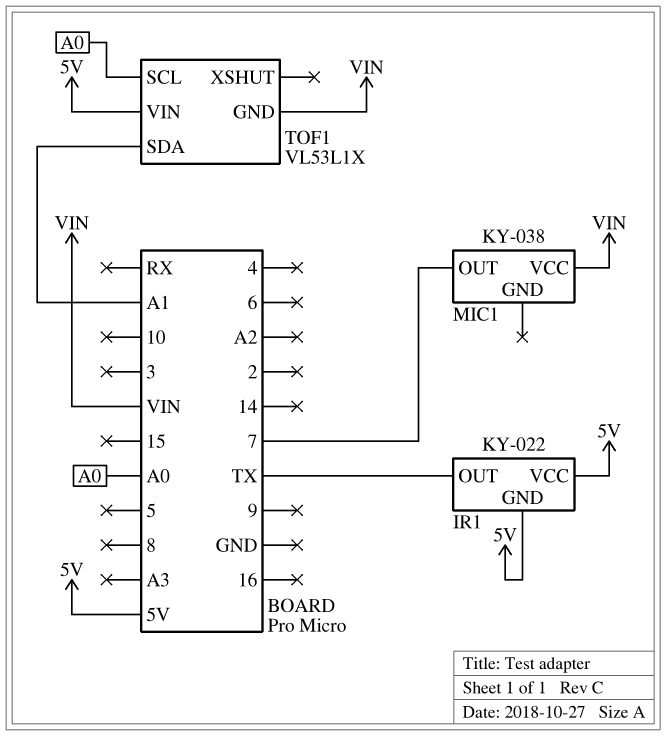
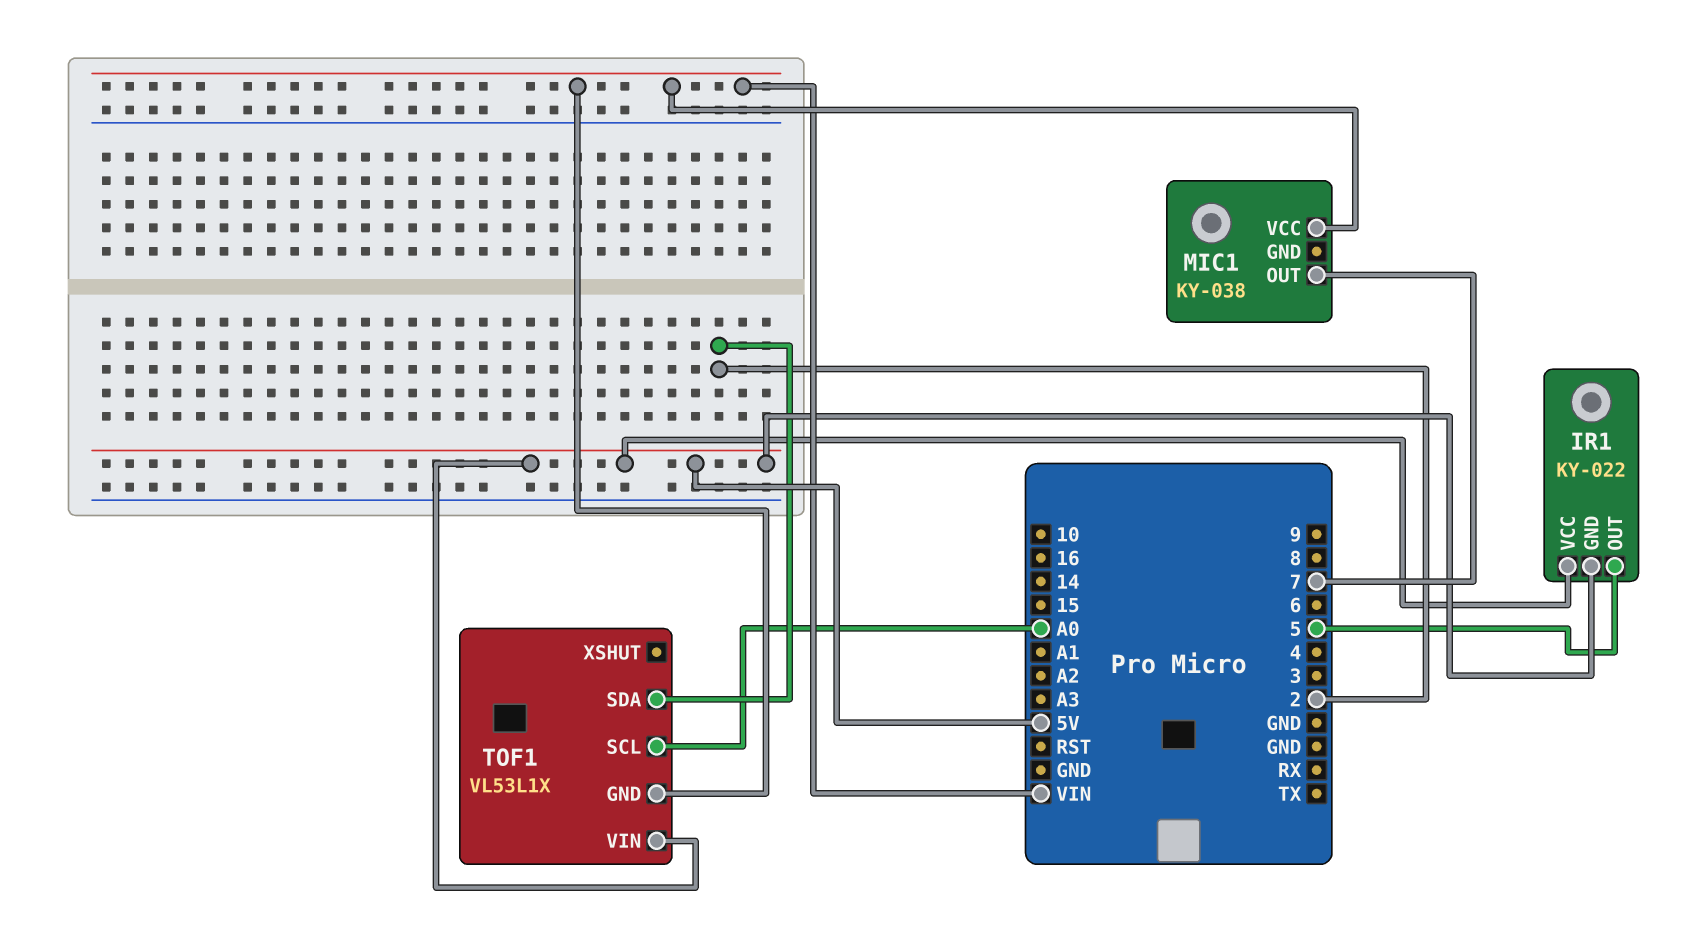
IR1 pin OUT: TX -> 5
TOF1 pin SDA: A1 -> 2

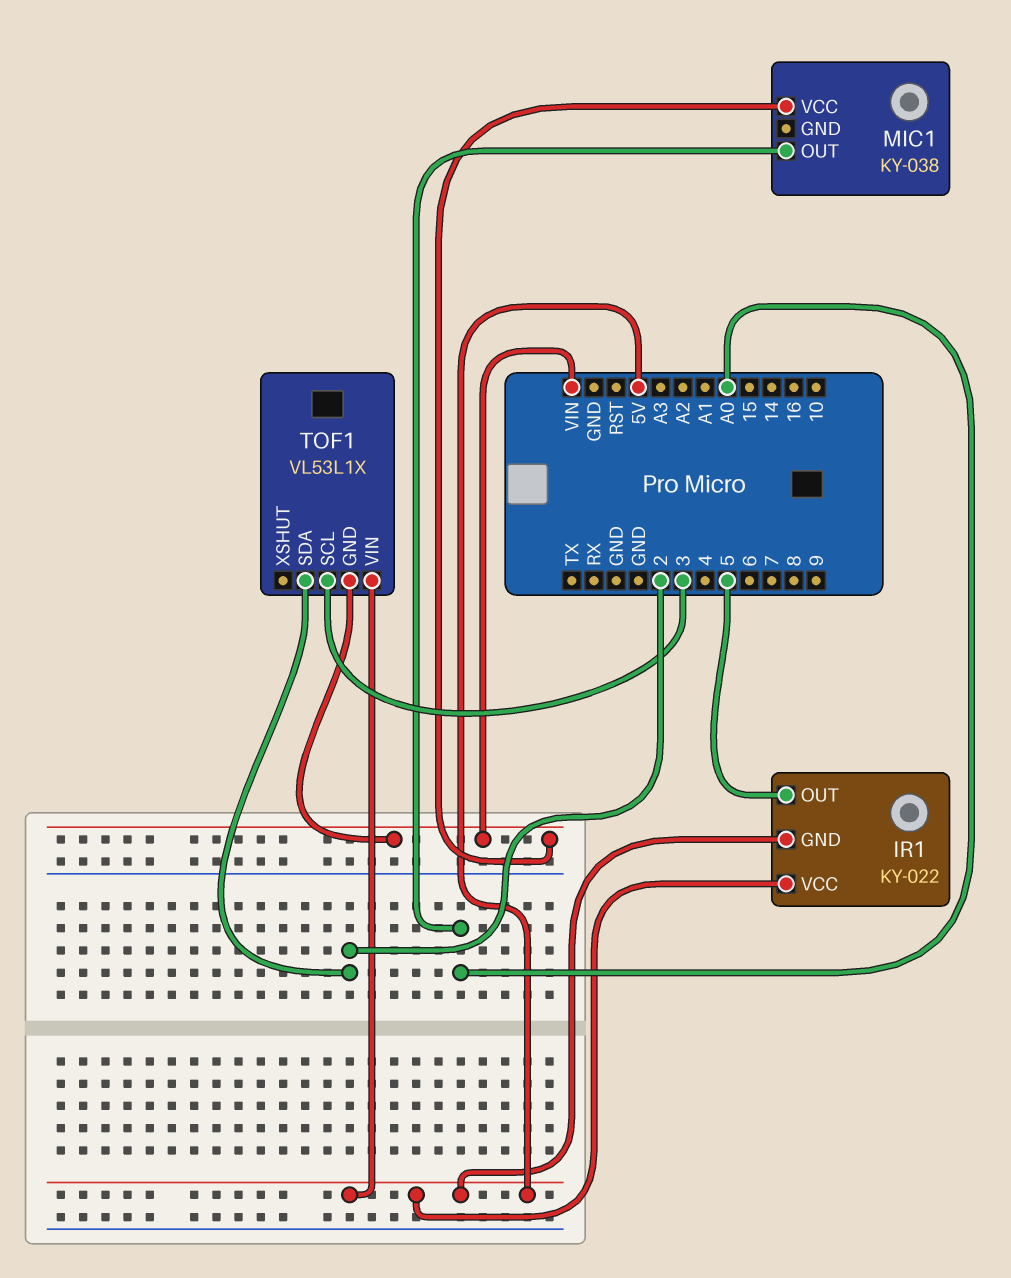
MIC1 pin OUT: 7 -> A0
TOF1 pin SCL: A0 -> 3

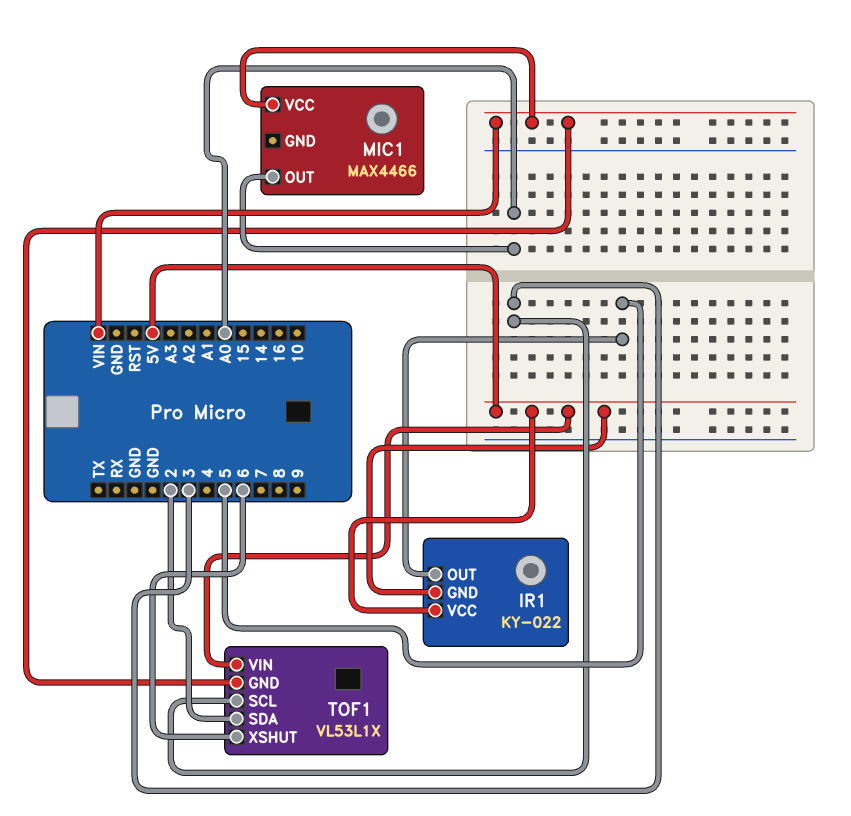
MIC1: KY-038 -> MAX4466
TOF1 pin XSHUT: none -> 6

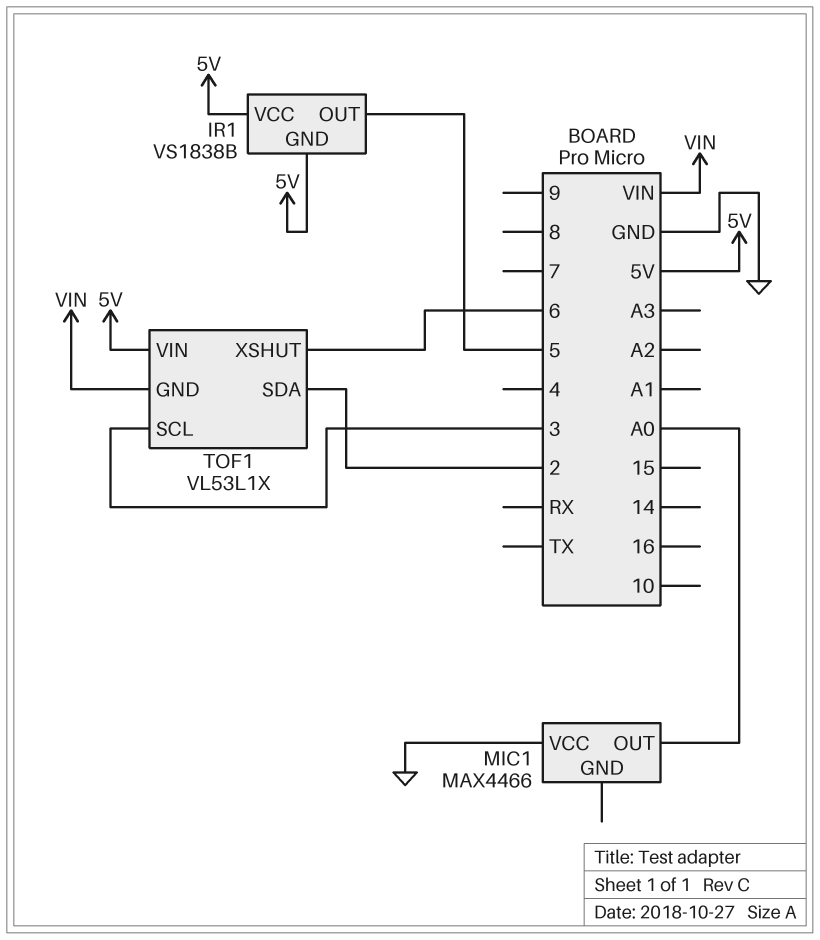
IR1: KY-022 -> VS1838B
MIC1 pin VCC: VIN -> GND

